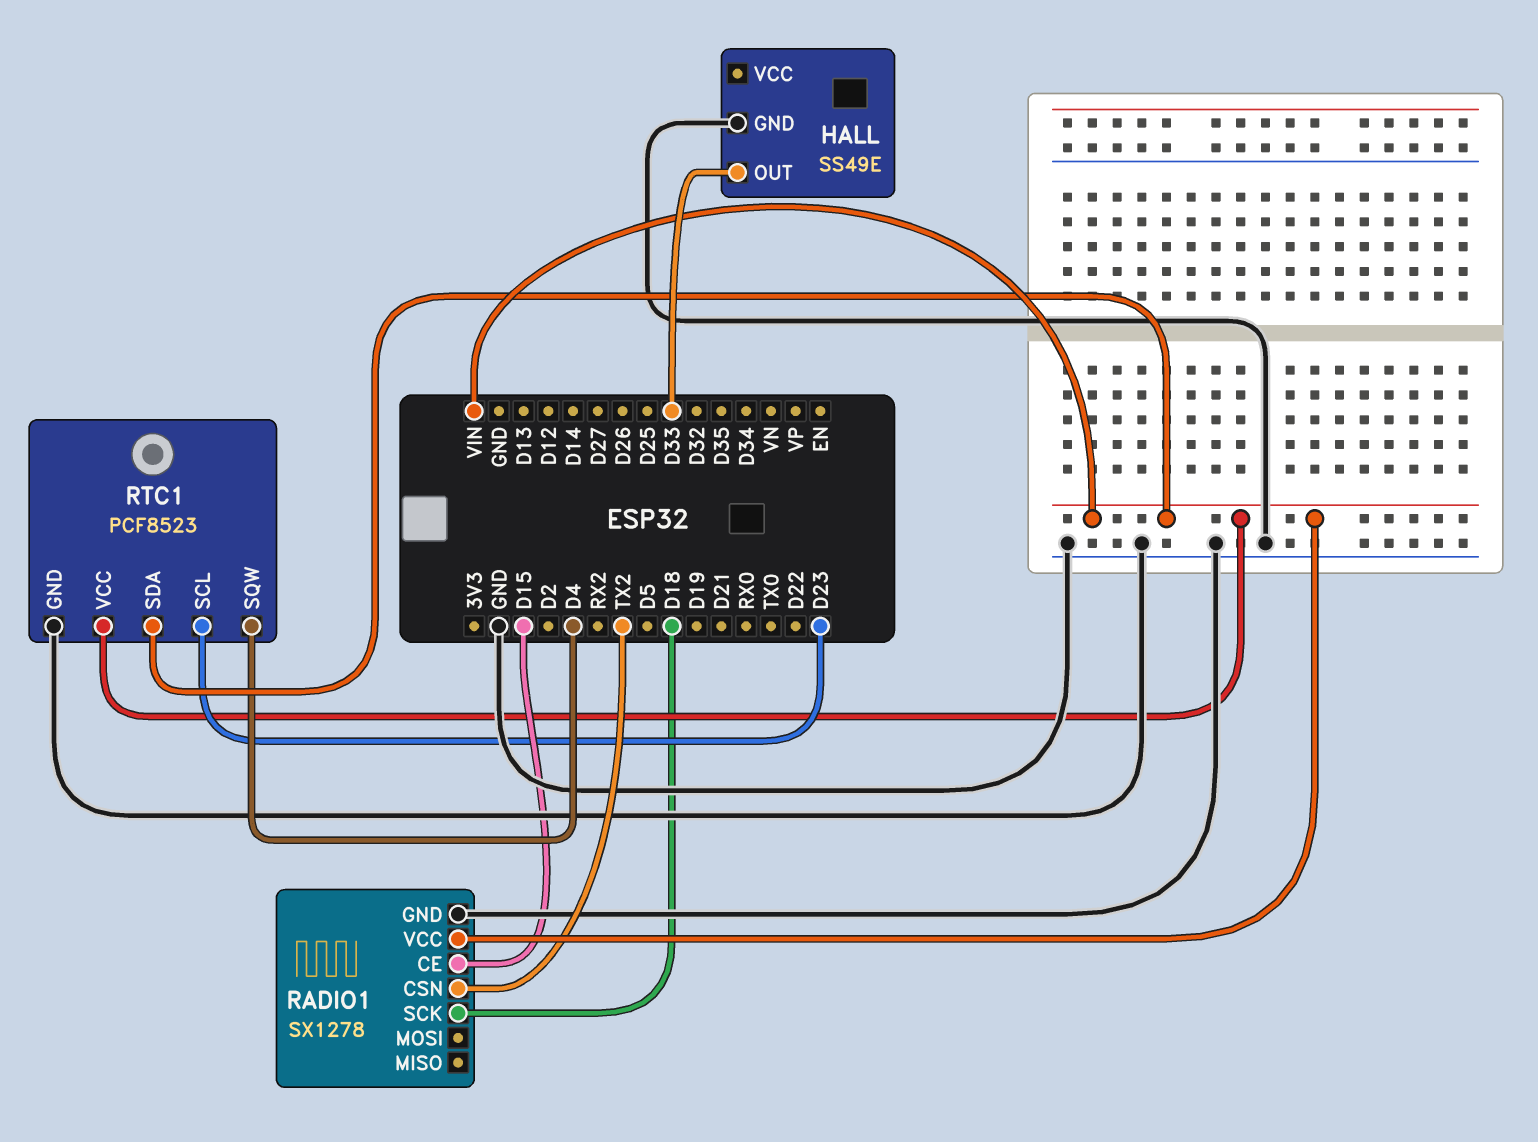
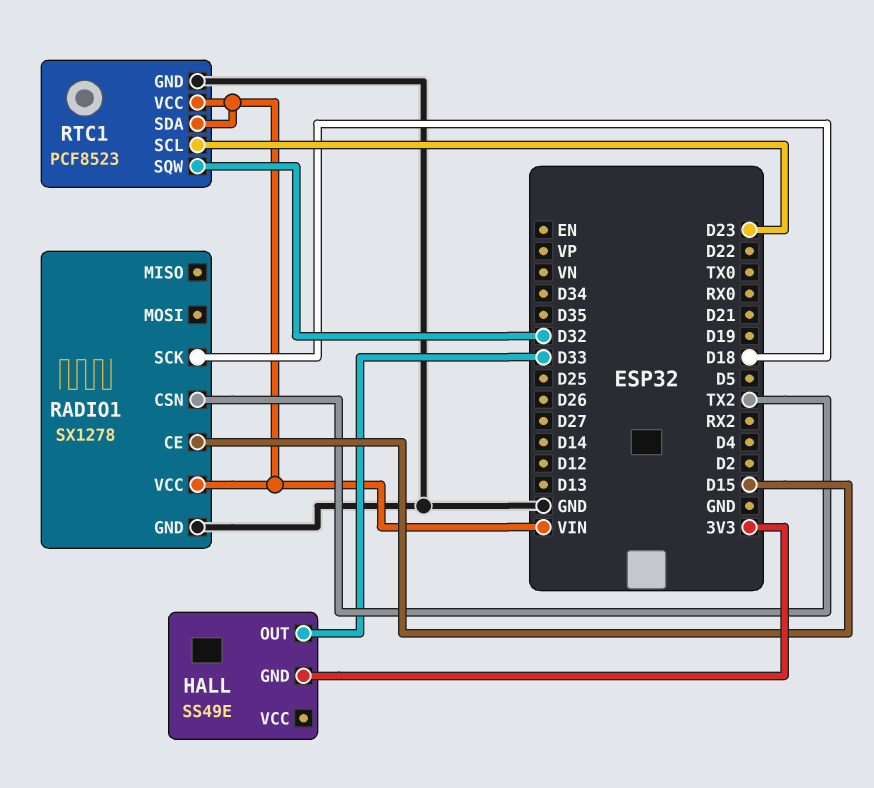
HALL pin GND: GND -> 3V3
RTC1 pin SQW: D4 -> D32

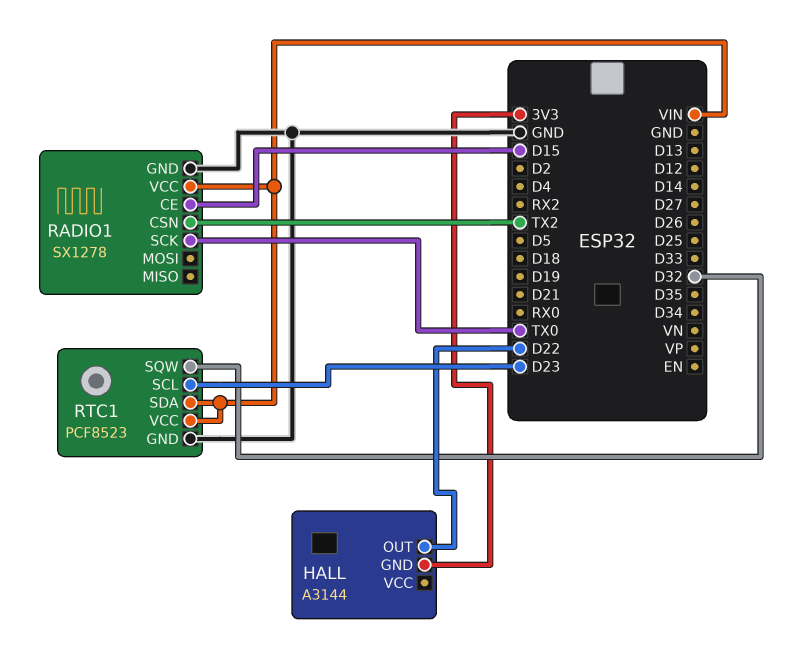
HALL: SS49E -> A3144
HALL pin OUT: D33 -> D22
RADIO1 pin SCK: D18 -> TX0

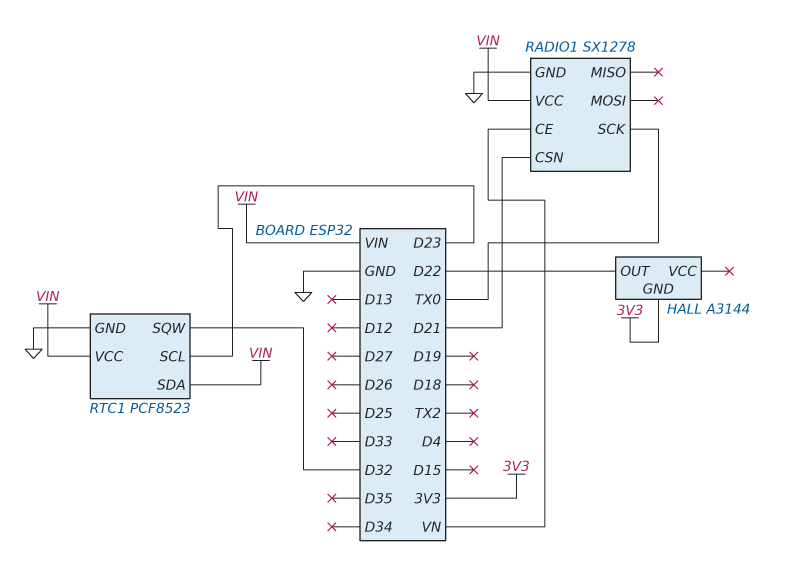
RADIO1 pin CE: D15 -> VN
RADIO1 pin CSN: TX2 -> D21

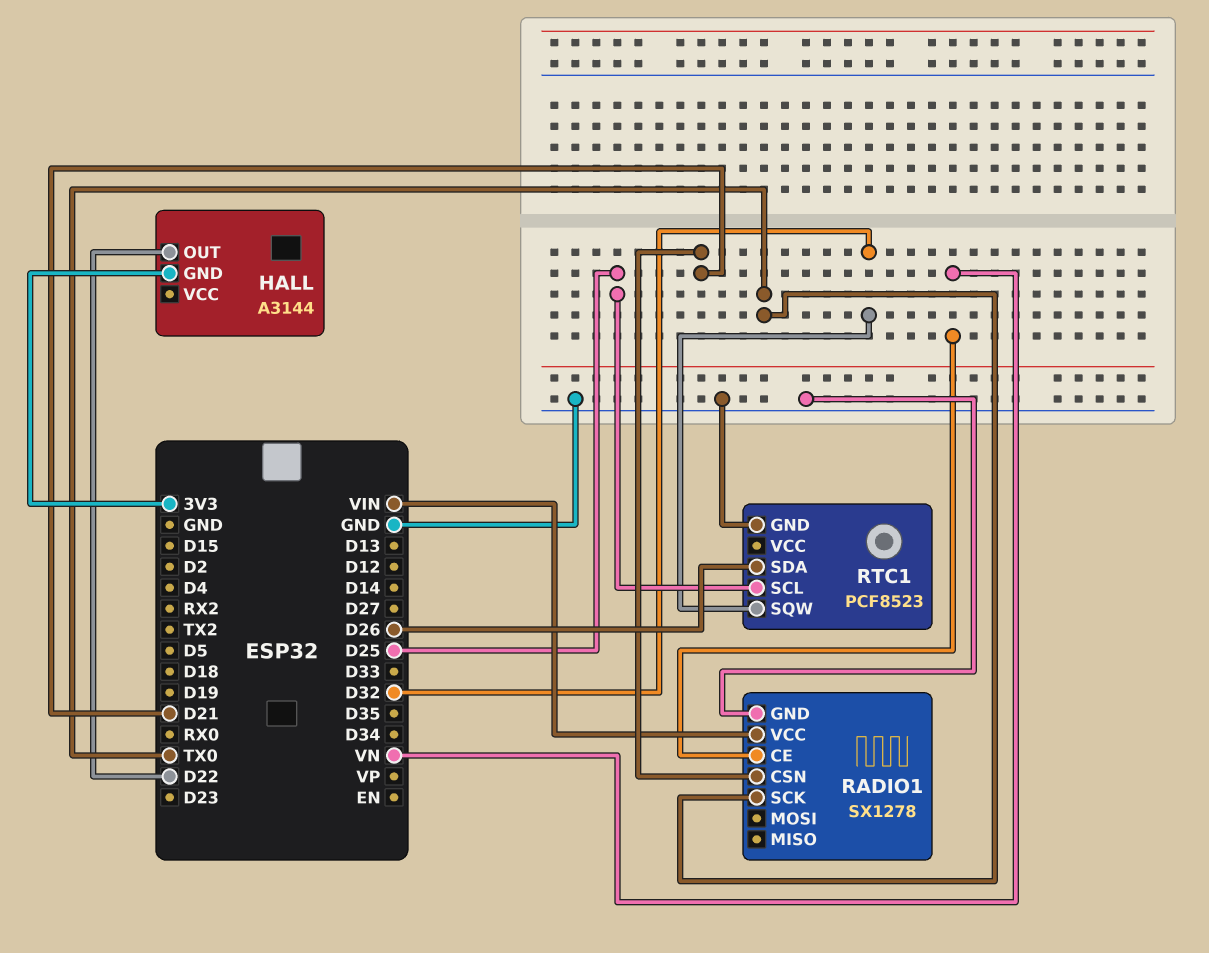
RTC1 pin SCL: D23 -> D25
RTC1 pin SDA: VIN -> D26
RTC1 pin VCC: VIN -> none

